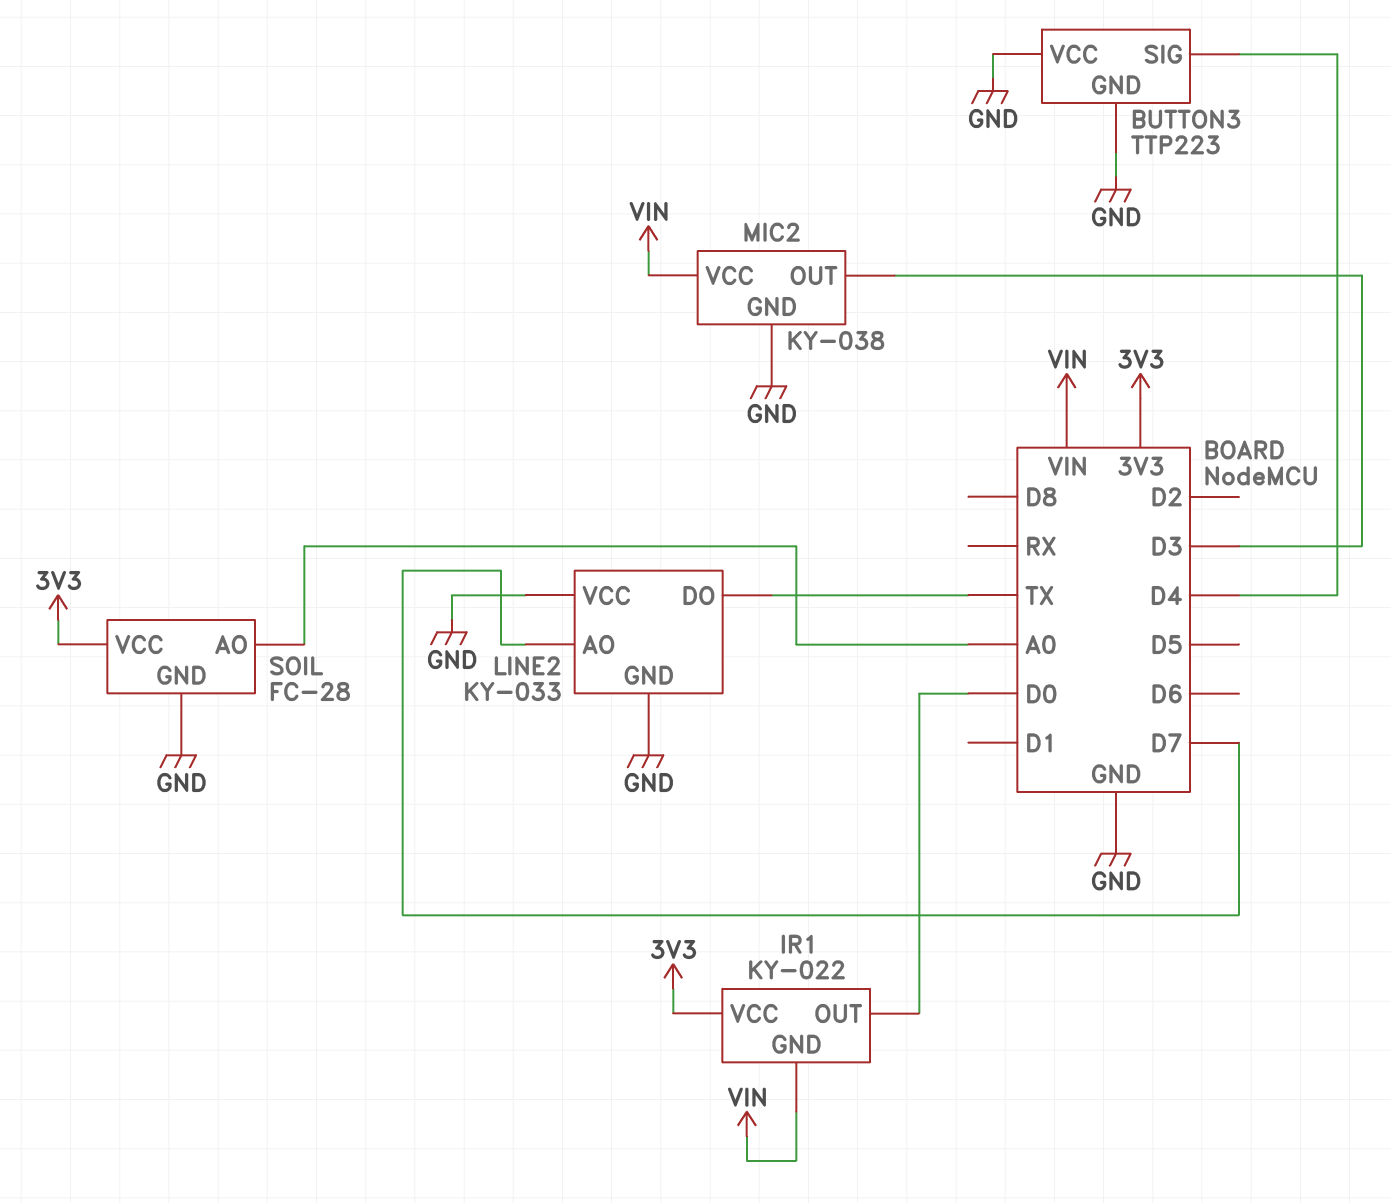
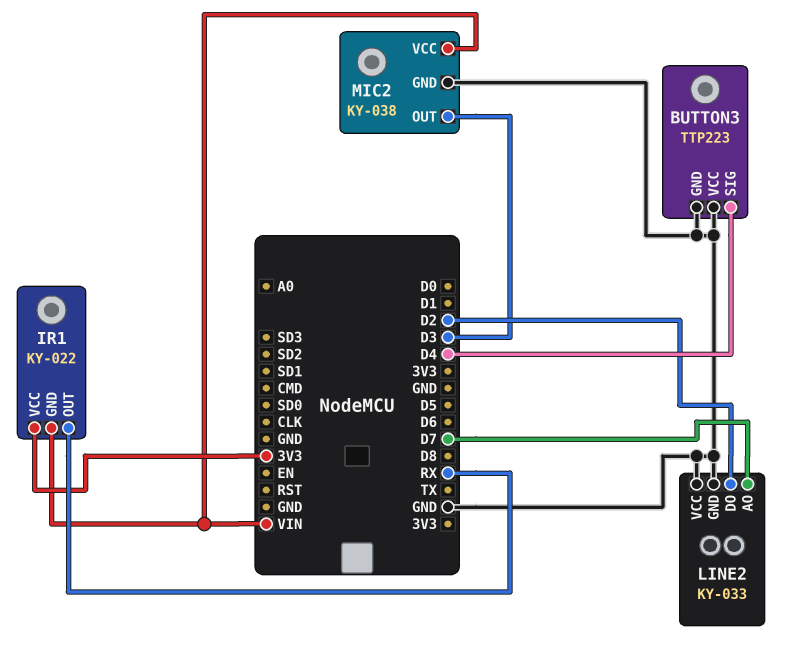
IR1 pin OUT: D0 -> RX
LINE2 pin DO: TX -> D2
SOIL: FC-28 -> none
SOIL pin AO: A0 -> none
SOIL pin GND: GND -> none
SOIL pin VCC: 3V3 -> none

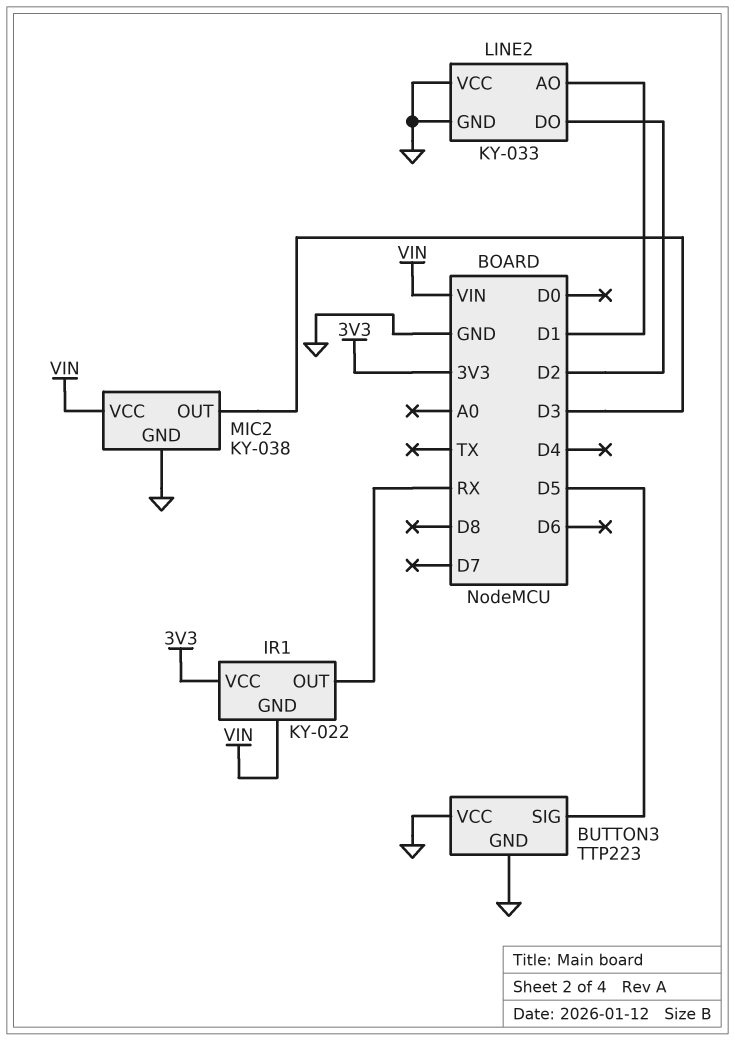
BUTTON3 pin SIG: D4 -> D5
LINE2 pin AO: D7 -> D1

